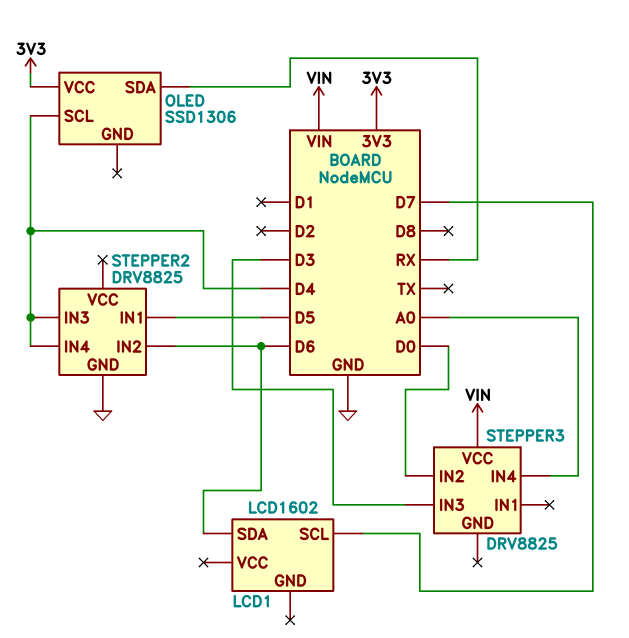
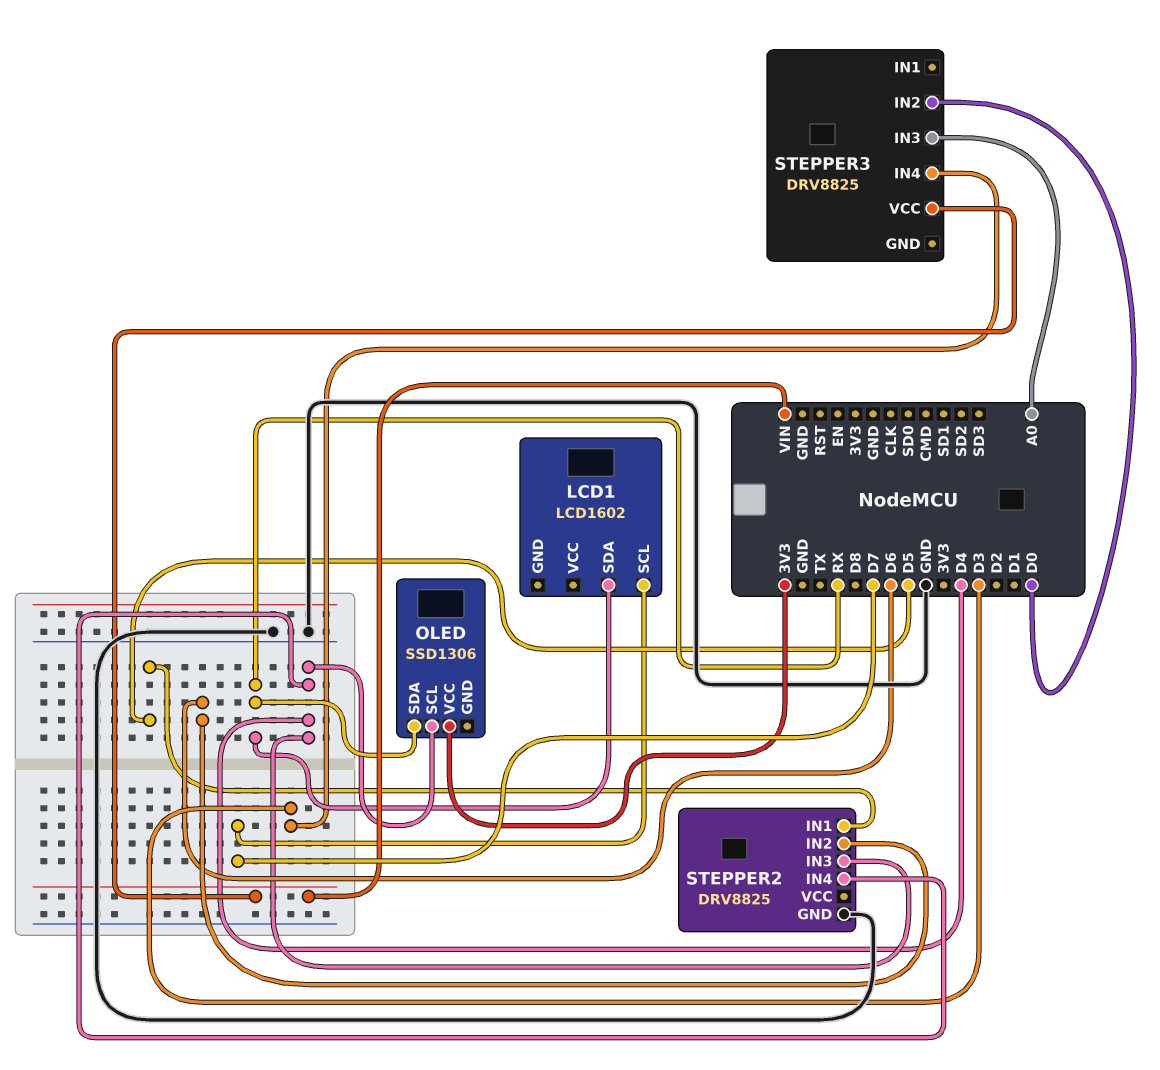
LCD1 pin SDA: D6 -> RX
STEPPER3 pin IN3: D3 -> A0
STEPPER3 pin IN4: A0 -> D3

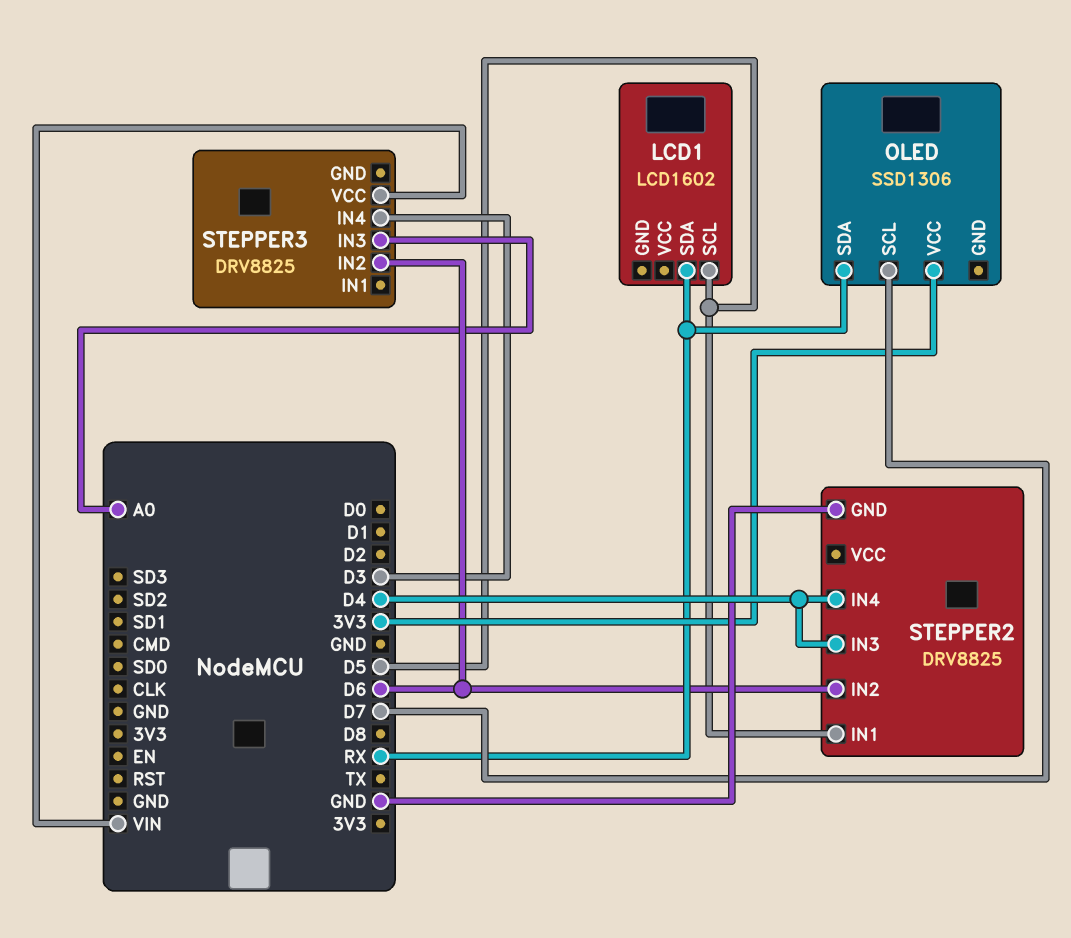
LCD1 pin SCL: D7 -> D5
OLED pin SCL: D4 -> D7
STEPPER3 pin IN2: D0 -> D6

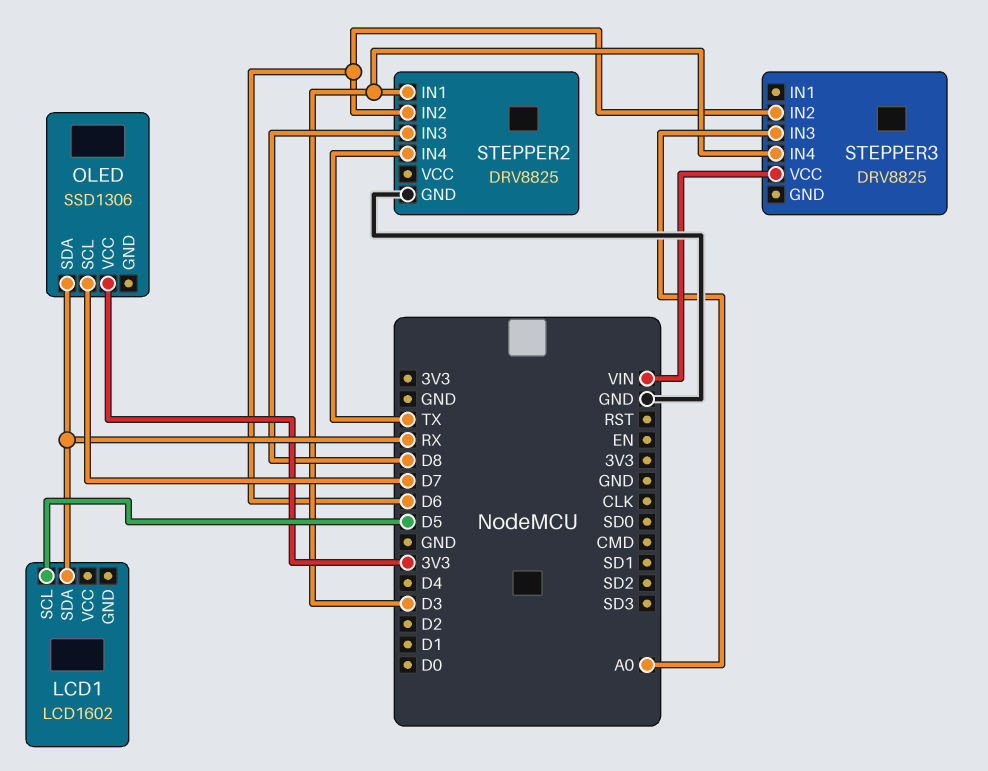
STEPPER2 pin IN1: D5 -> D3
STEPPER2 pin IN3: D4 -> D8
STEPPER2 pin IN4: D4 -> TX

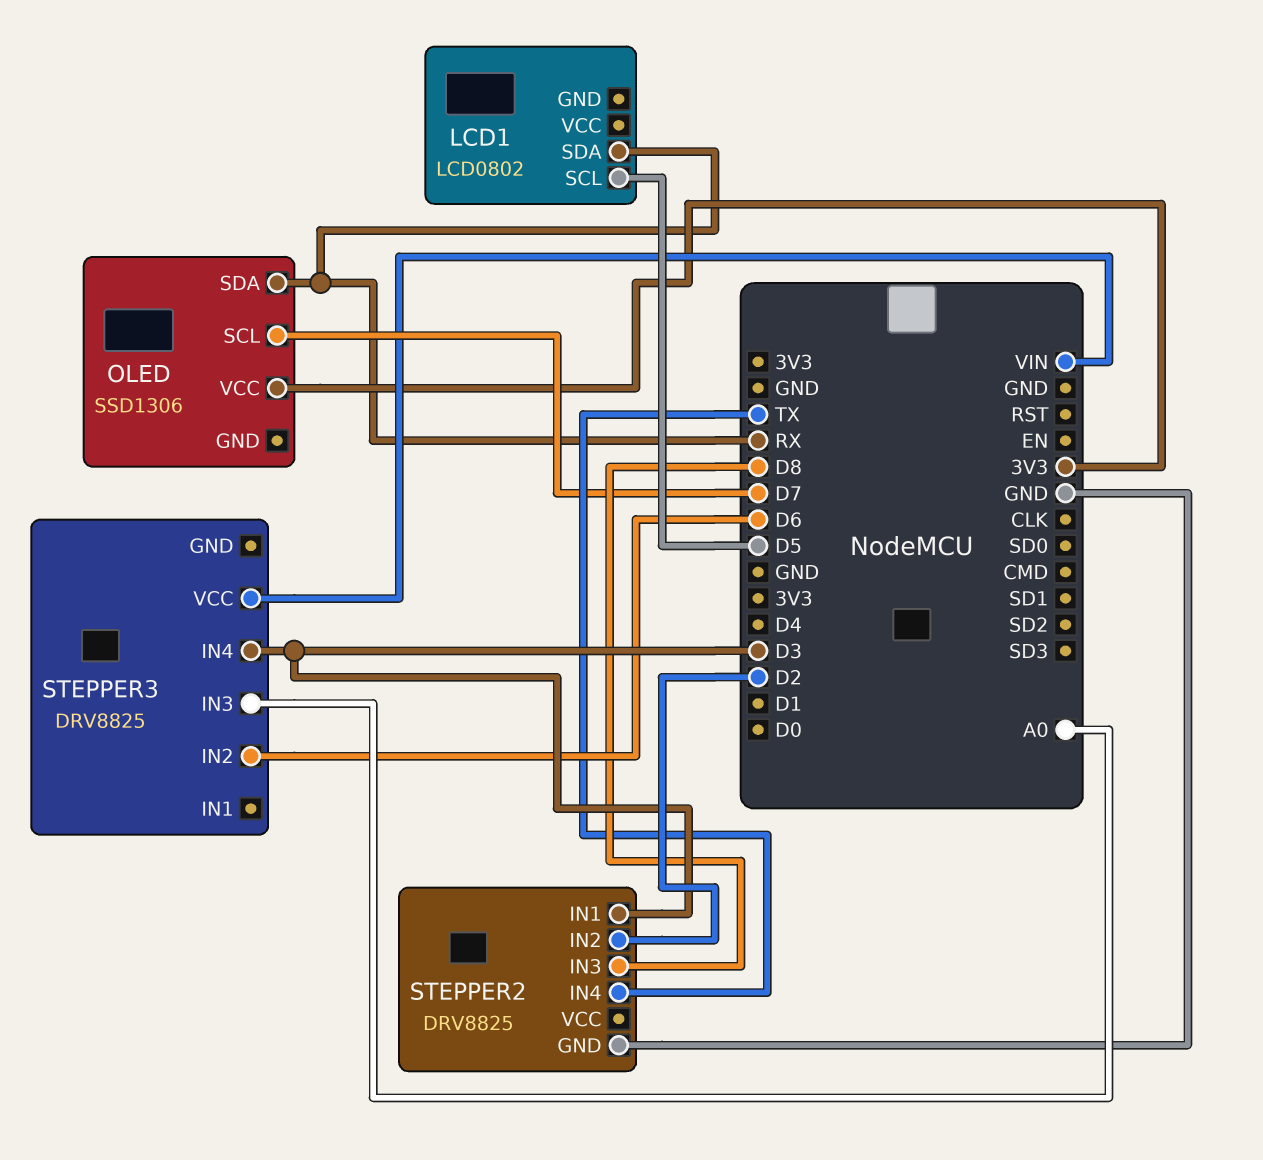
LCD1: LCD1602 -> LCD0802
STEPPER2 pin IN2: D6 -> D2

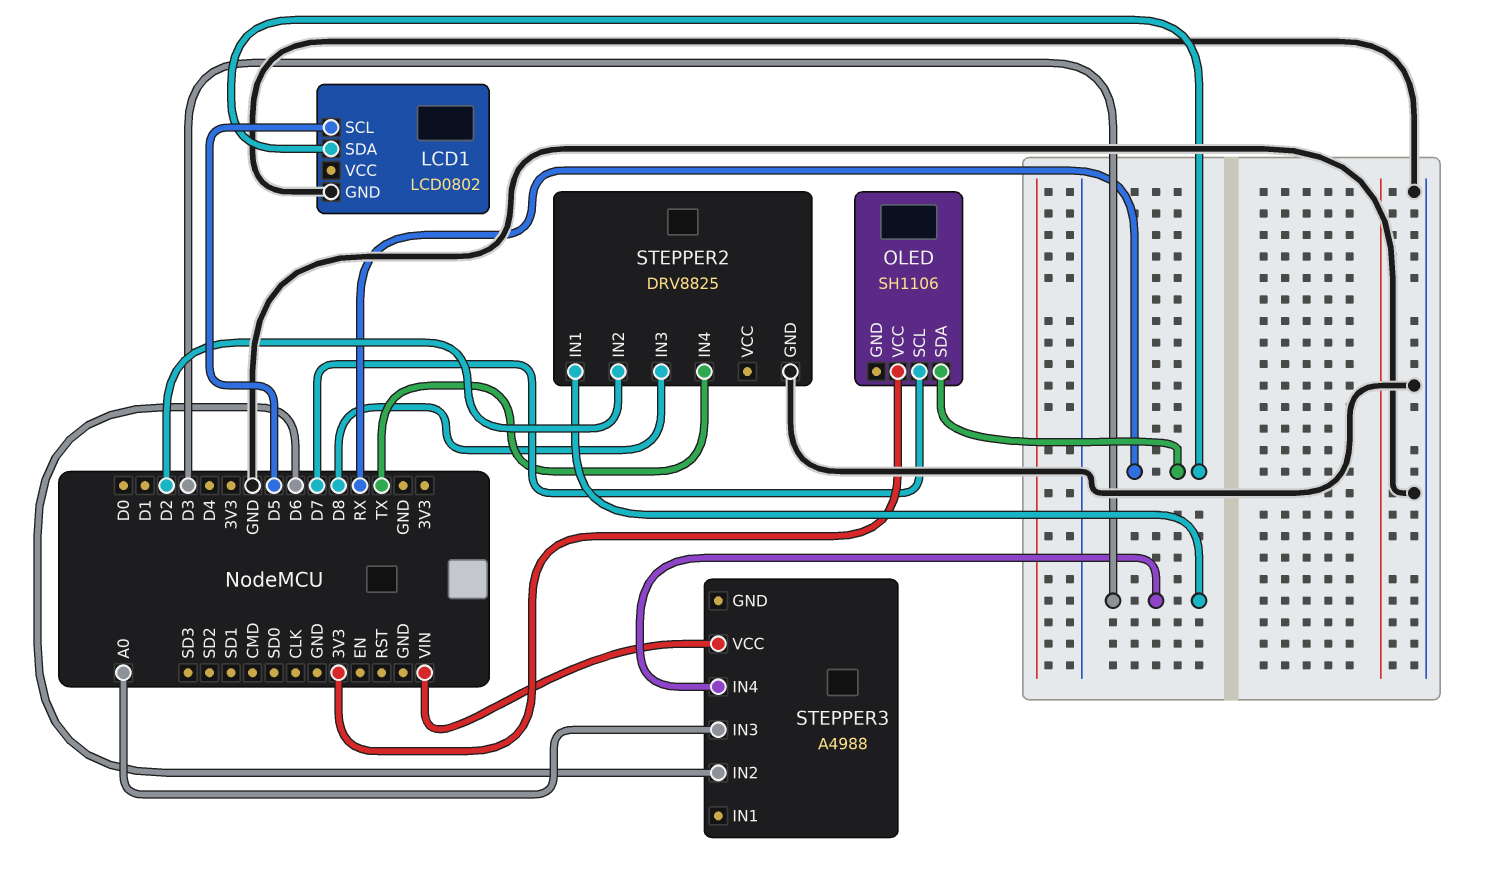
LCD1 pin GND: none -> GND
OLED: SSD1306 -> SH1106
STEPPER3: DRV8825 -> A4988

